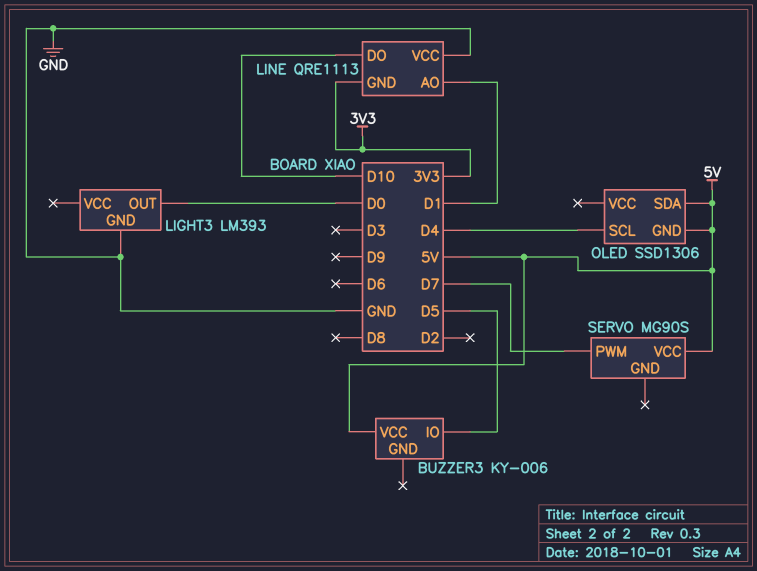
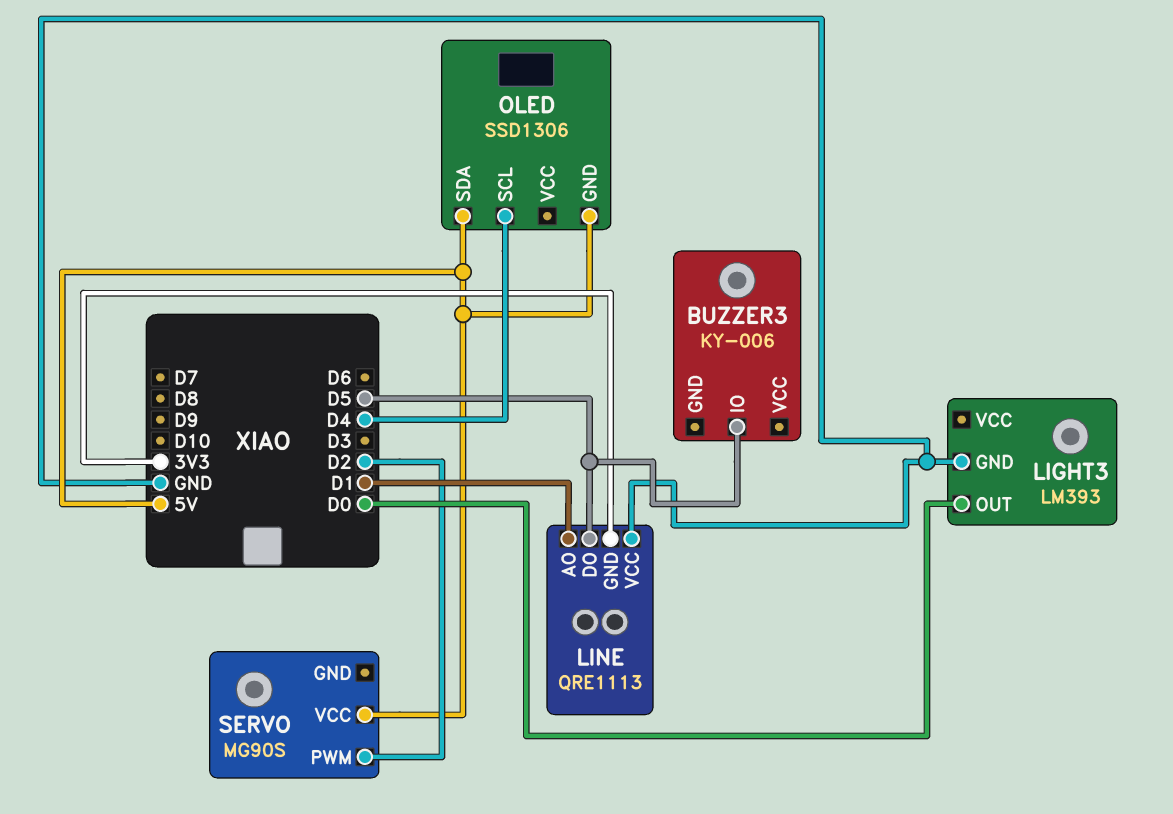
BUZZER3 pin VCC: 5V -> none
LINE pin DO: D10 -> D5
SERVO pin PWM: D7 -> D2

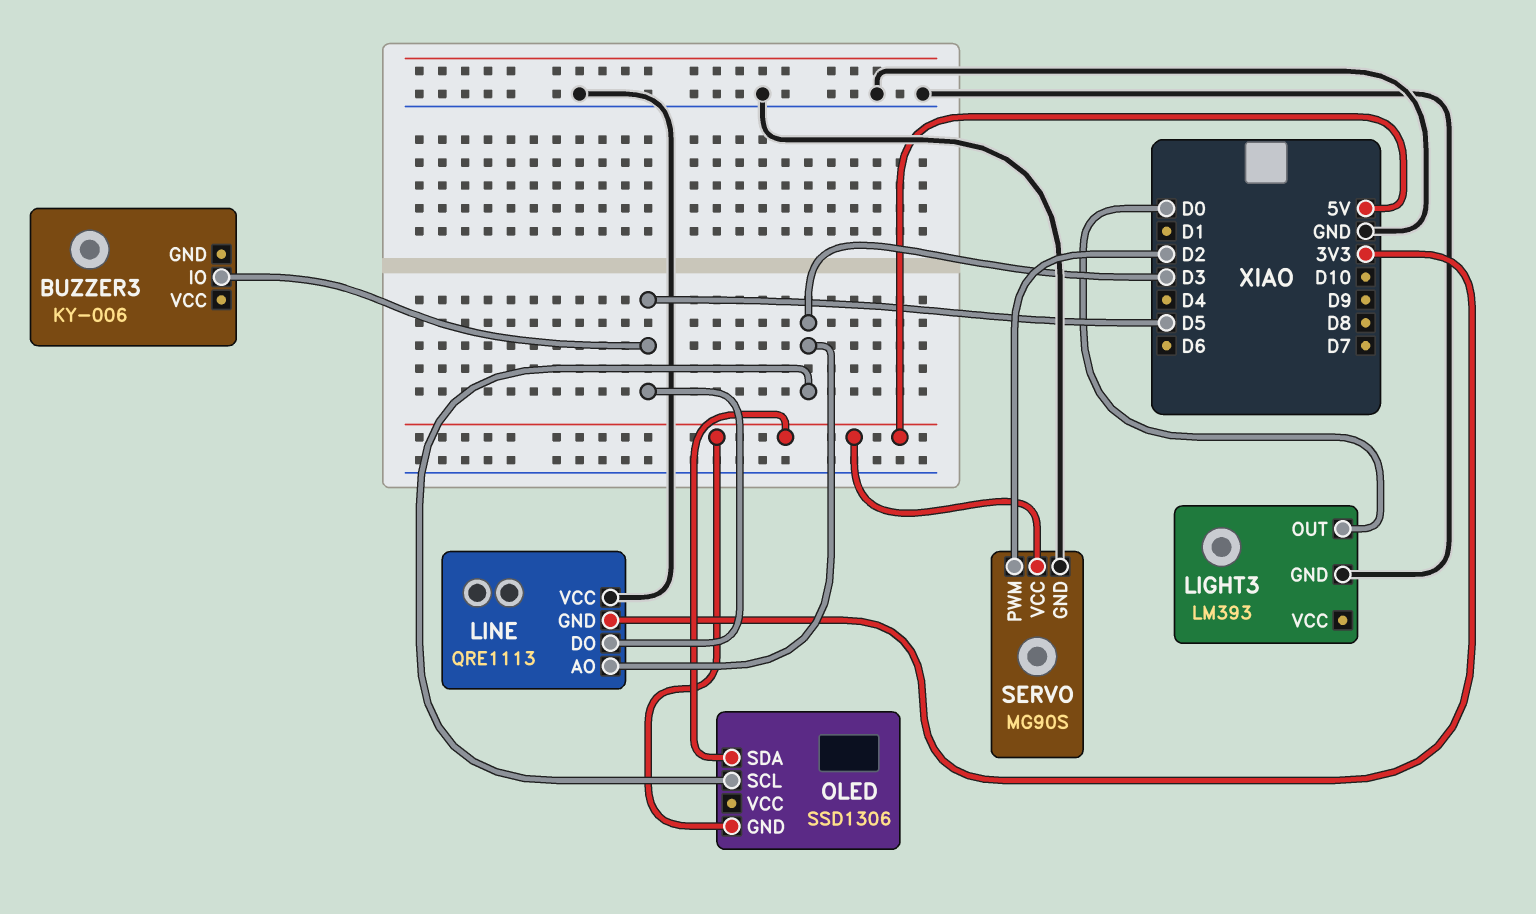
LINE pin AO: D1 -> D3
OLED pin SCL: D4 -> D3
SERVO pin GND: none -> GND

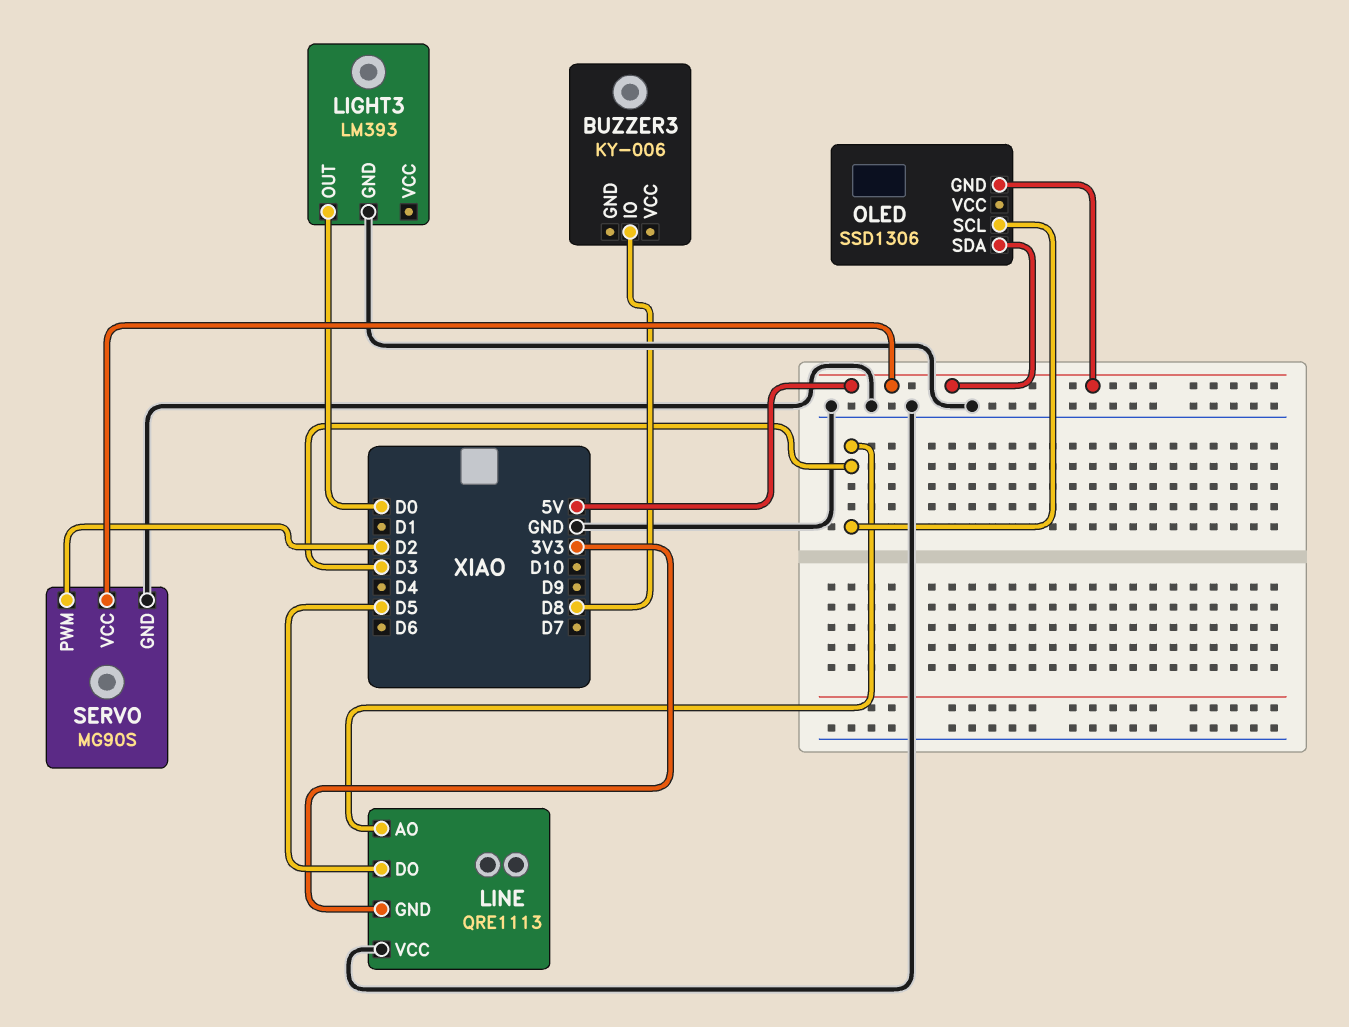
BUZZER3 pin IO: D5 -> D8

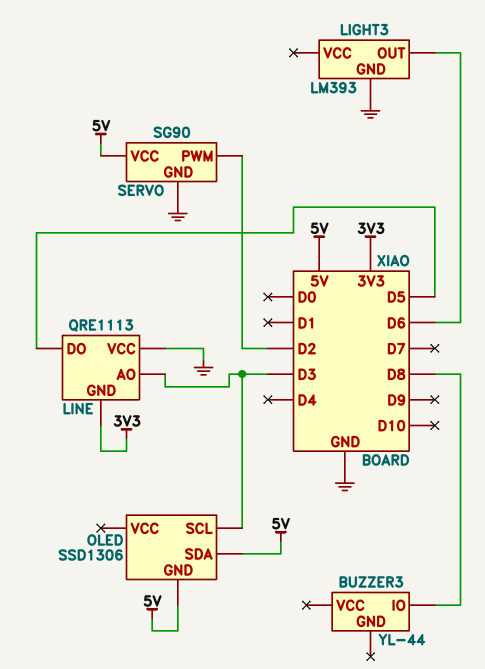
BUZZER3: KY-006 -> YL-44
LIGHT3 pin OUT: D0 -> D6
SERVO: MG90S -> SG90

